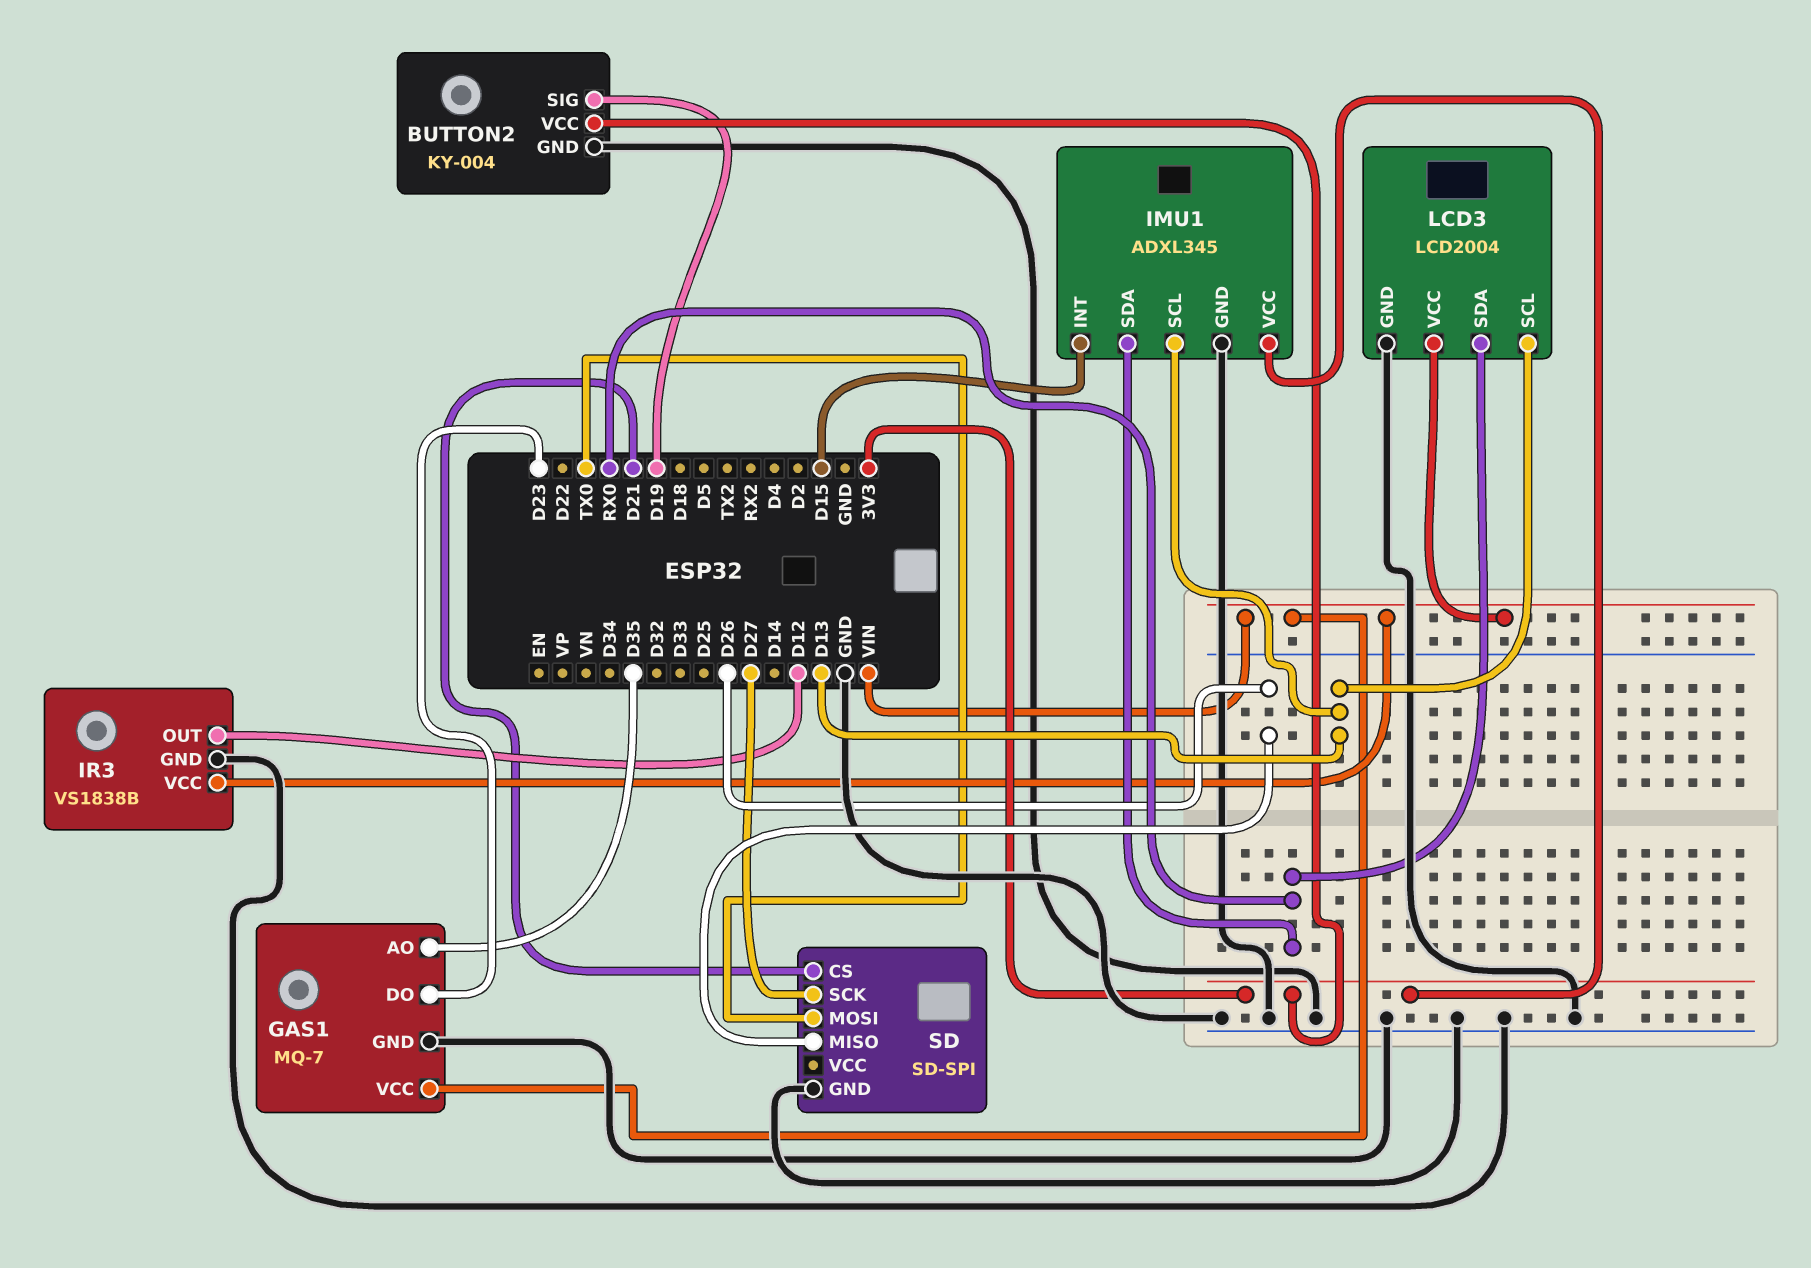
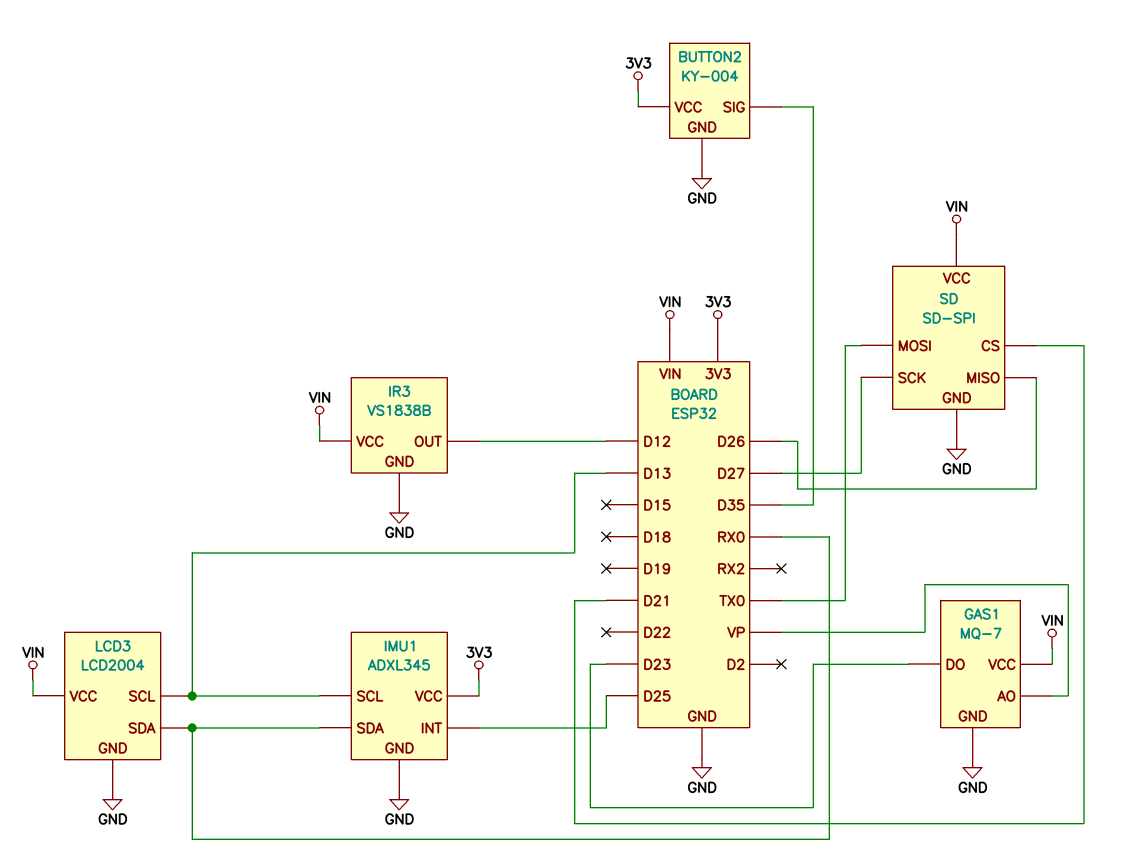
BUTTON2 pin SIG: D19 -> D35
GAS1 pin AO: D35 -> VP
IMU1 pin INT: D15 -> D25
SD pin VCC: none -> VIN

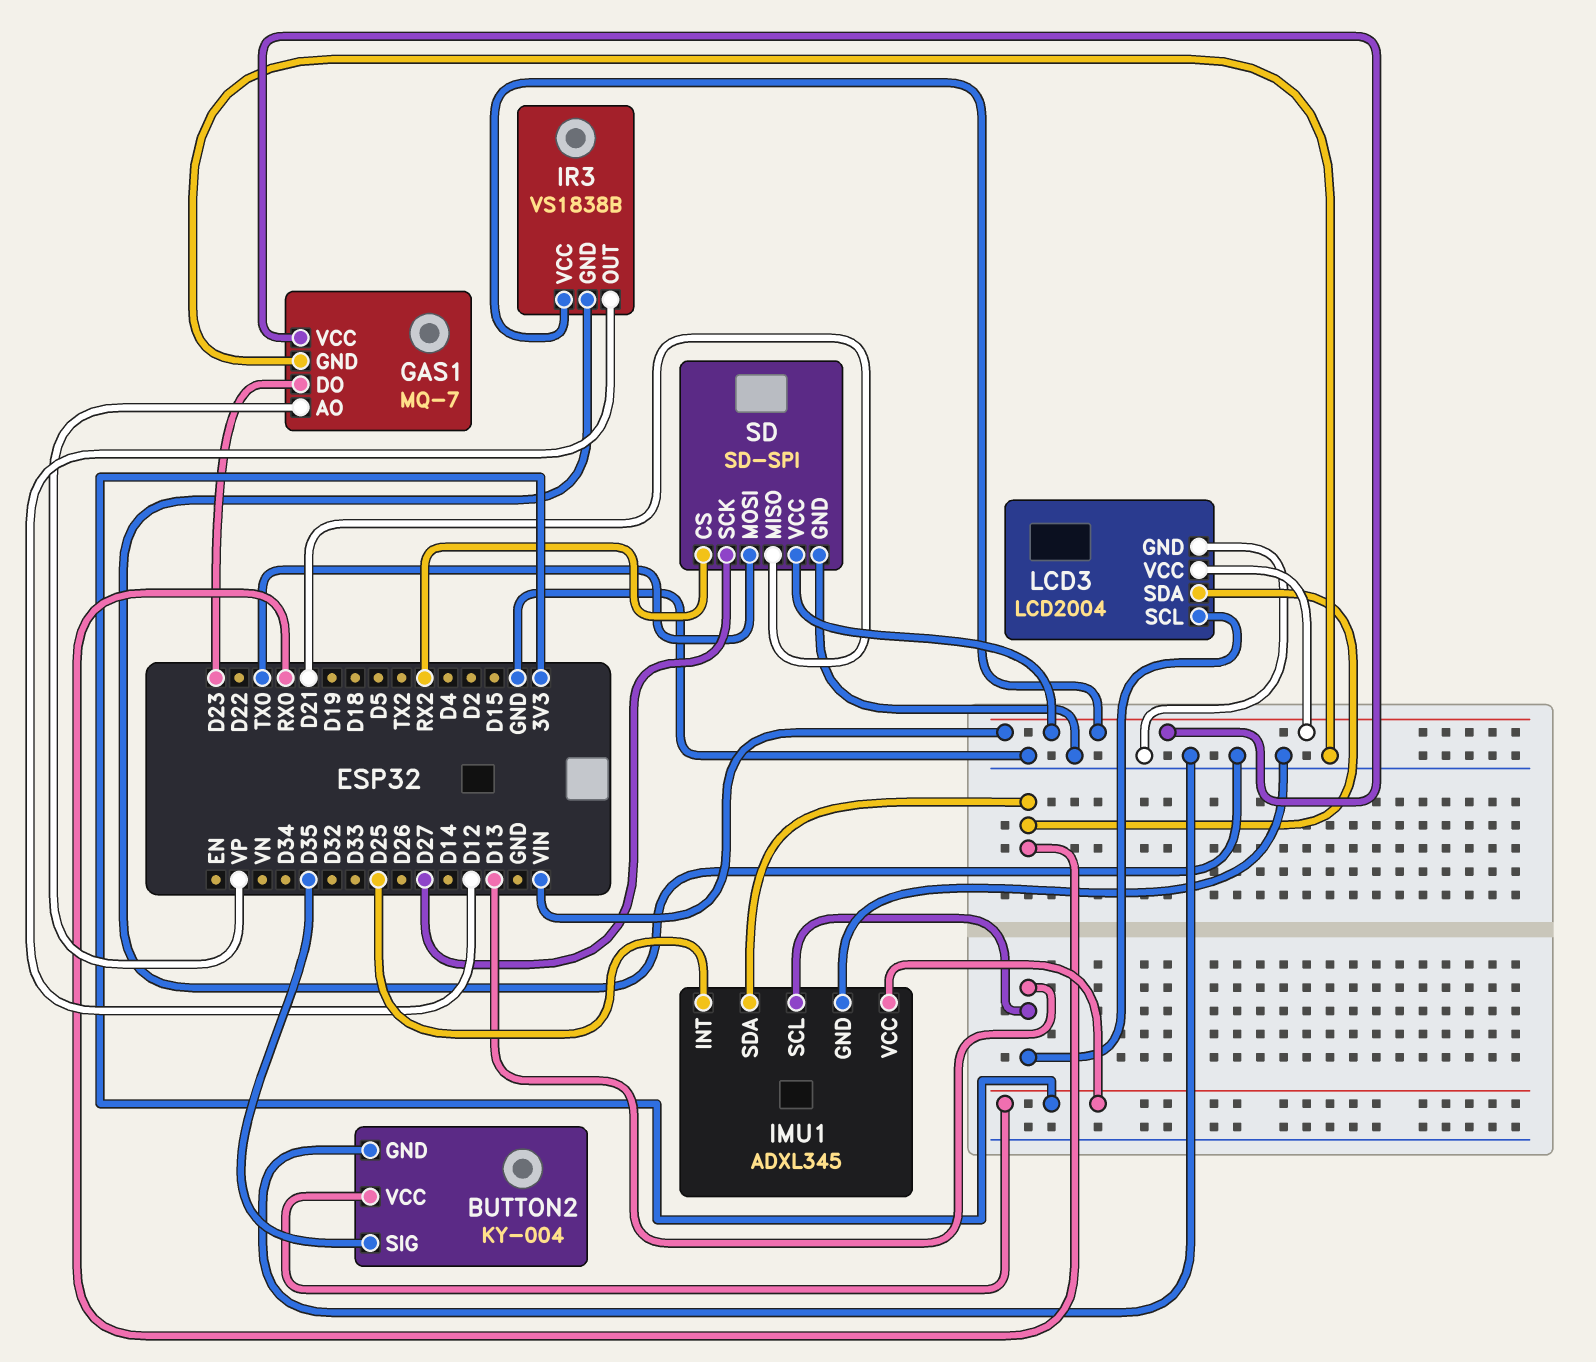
SD pin CS: D21 -> RX2
SD pin MISO: D26 -> D21

